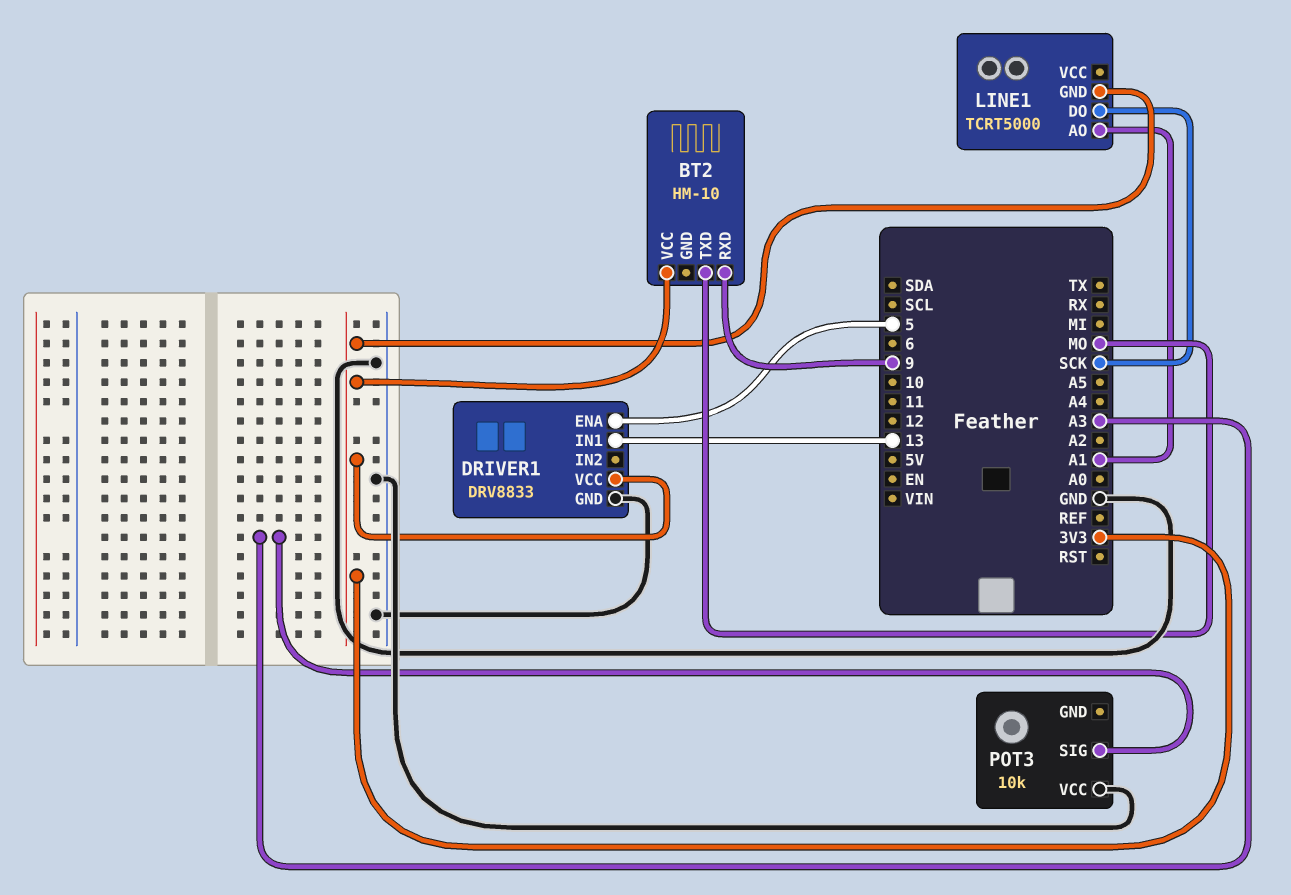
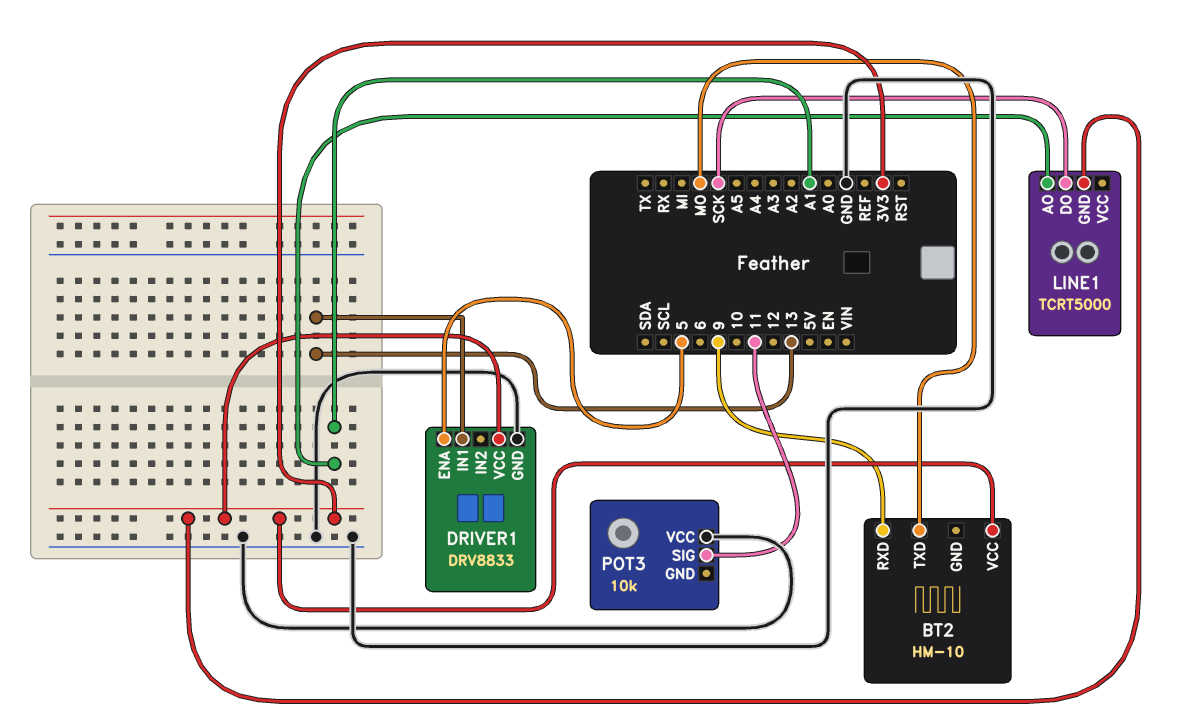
POT3 pin SIG: A3 -> 11

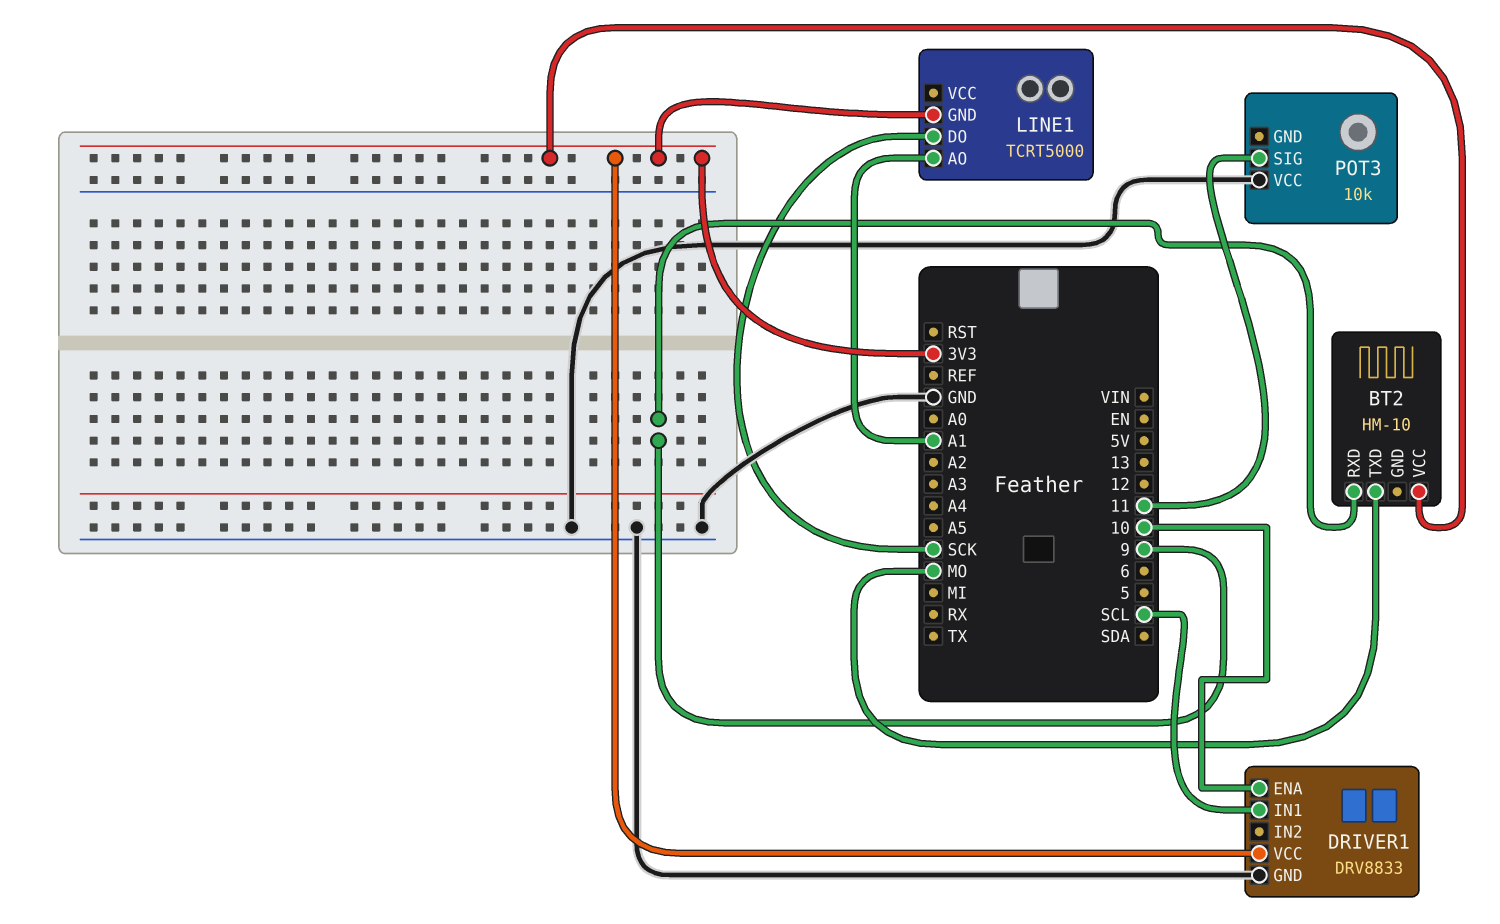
DRIVER1 pin ENA: 5 -> 10
DRIVER1 pin IN1: 13 -> SCL

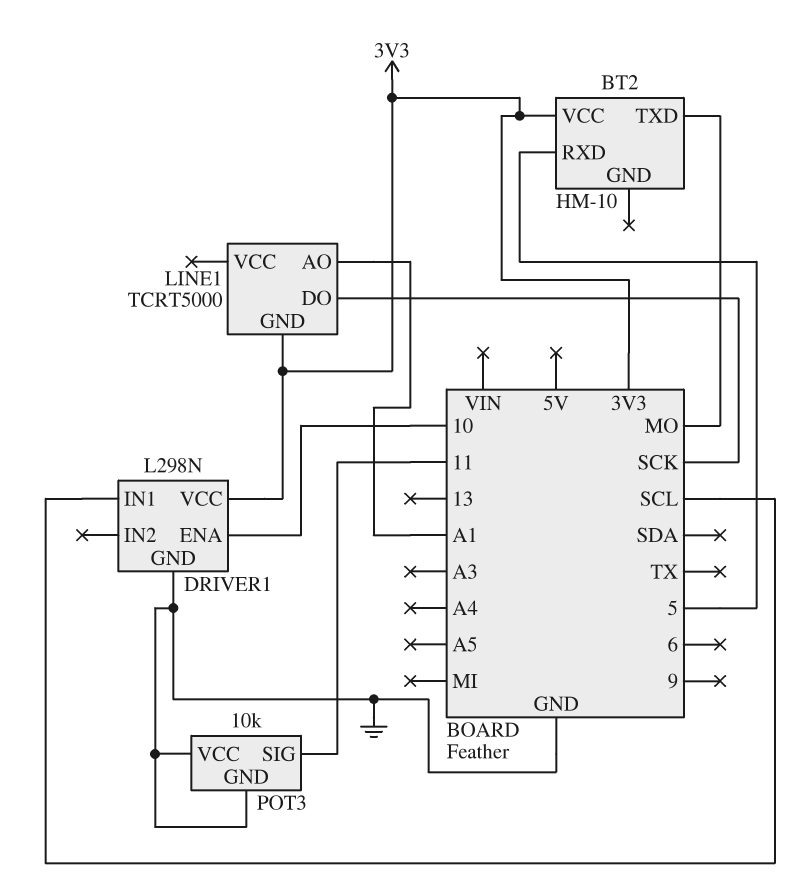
BT2 pin RXD: 9 -> 5
DRIVER1: DRV8833 -> L298N
POT3 pin GND: none -> GND

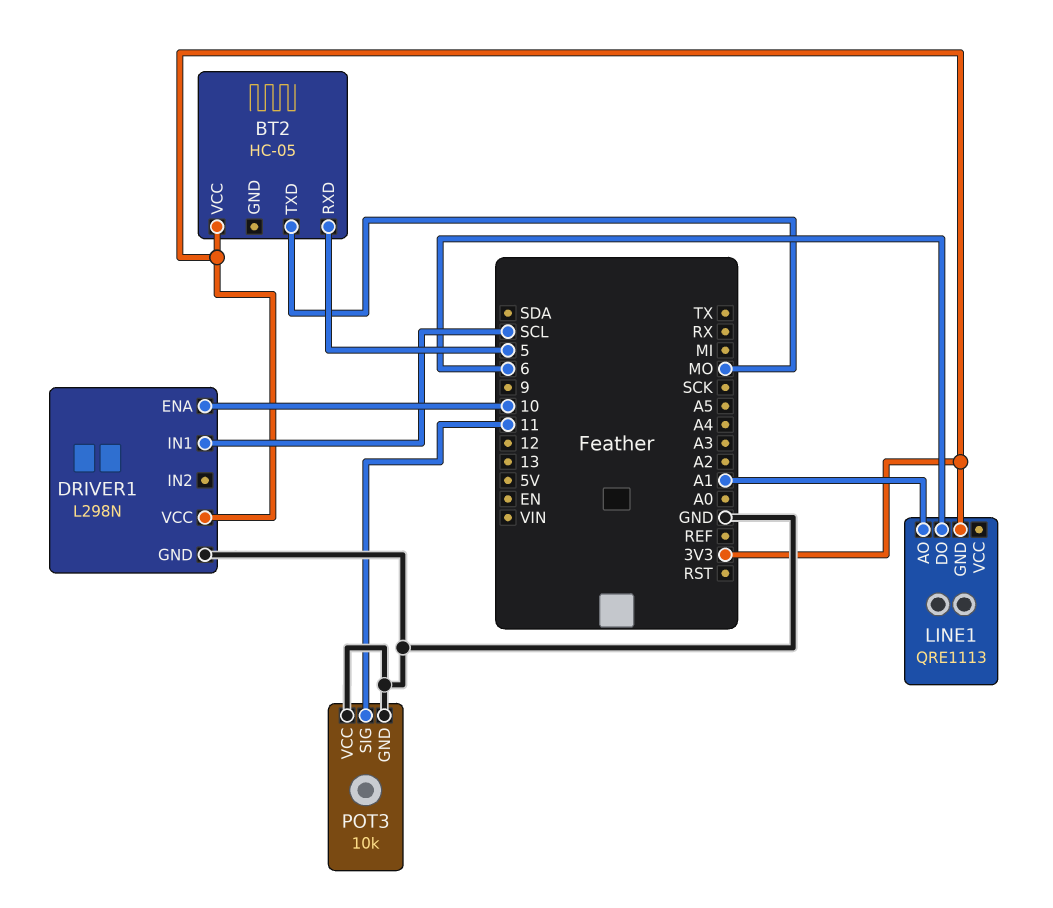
BT2: HM-10 -> HC-05
LINE1: TCRT5000 -> QRE1113
LINE1 pin DO: SCK -> 6

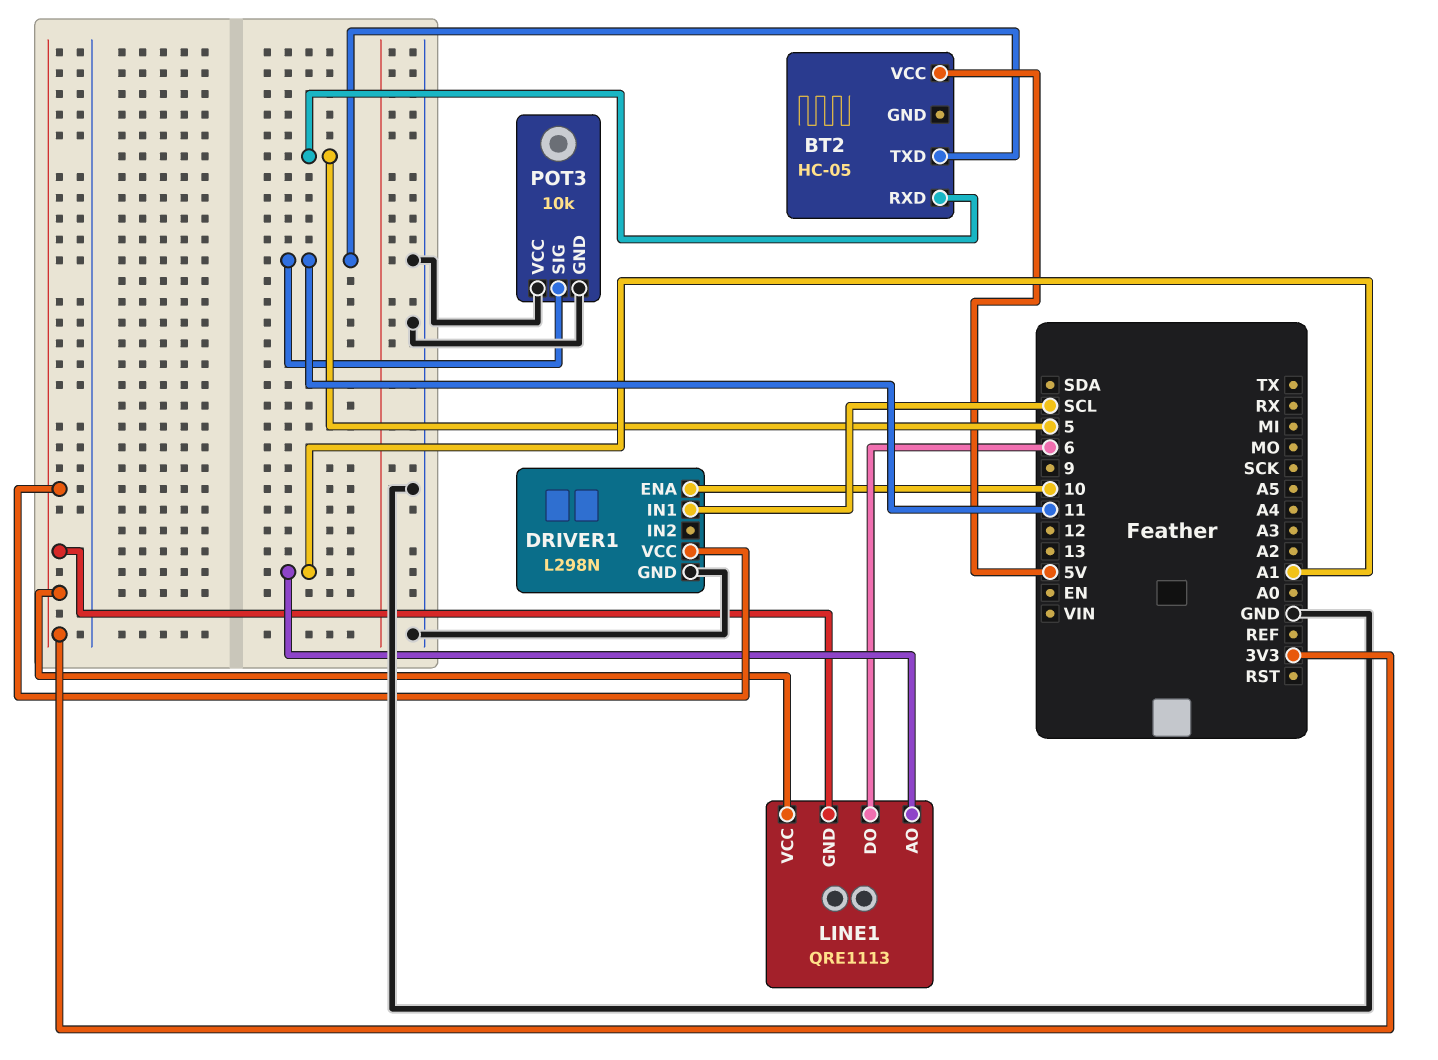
BT2 pin TXD: MO -> 11
BT2 pin VCC: 3V3 -> 5V
LINE1 pin VCC: none -> 3V3

